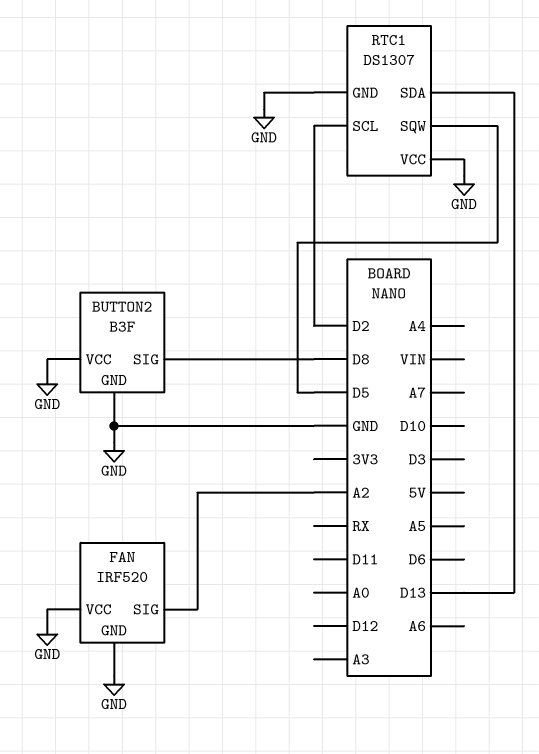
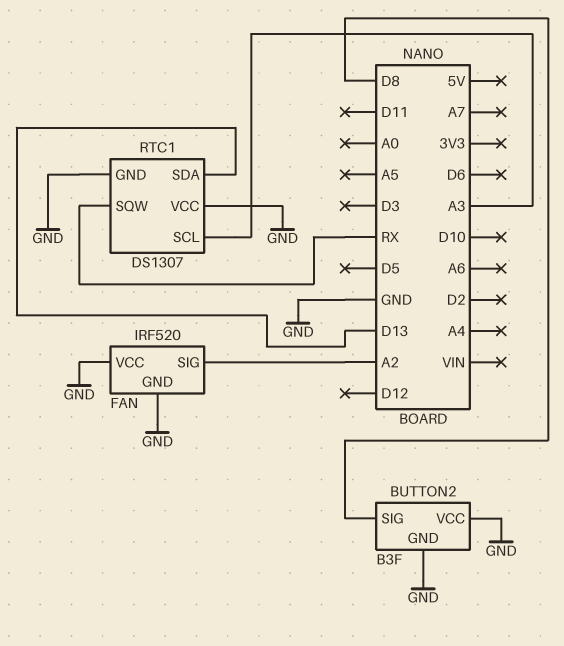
RTC1 pin SCL: D2 -> A3
RTC1 pin SQW: D5 -> RX

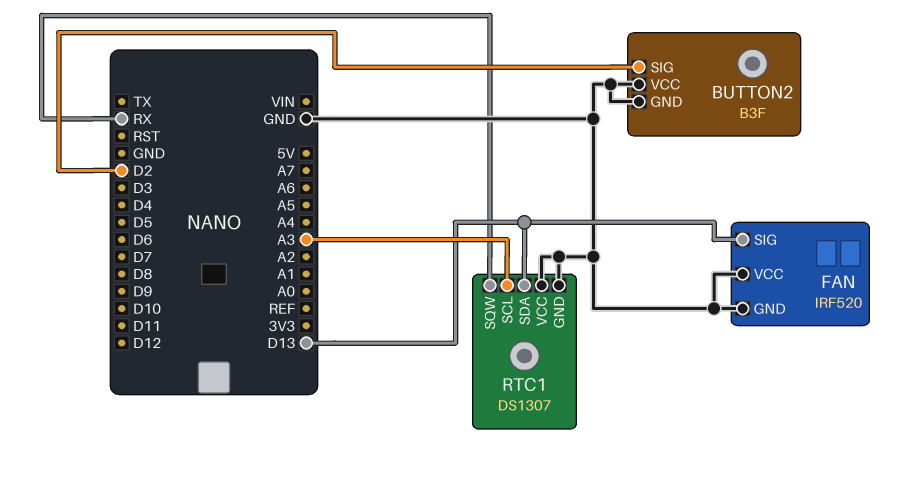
BUTTON2 pin SIG: D8 -> D2
FAN pin SIG: A2 -> D13

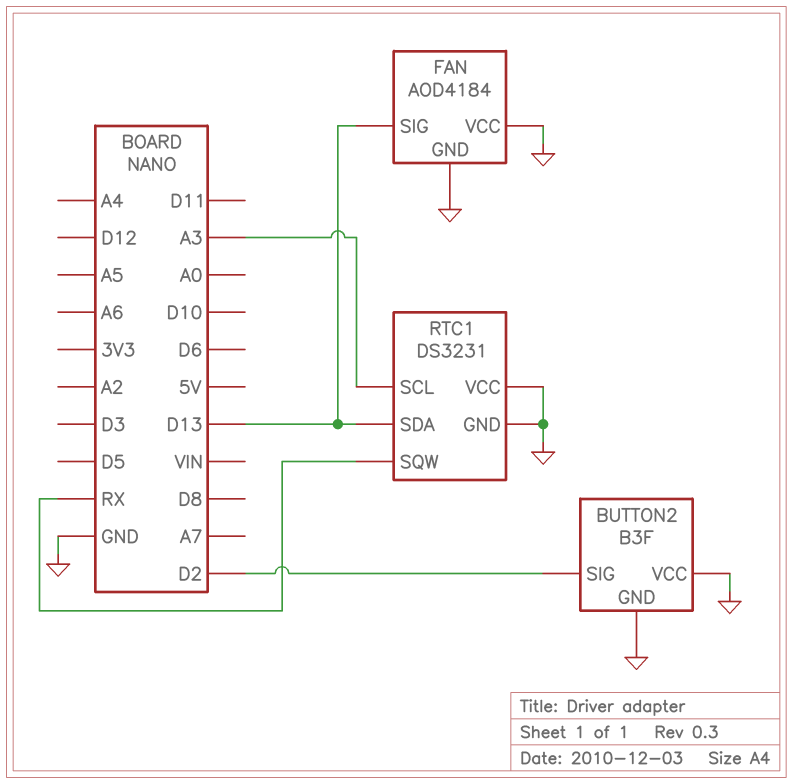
FAN: IRF520 -> AOD4184
RTC1: DS1307 -> DS3231

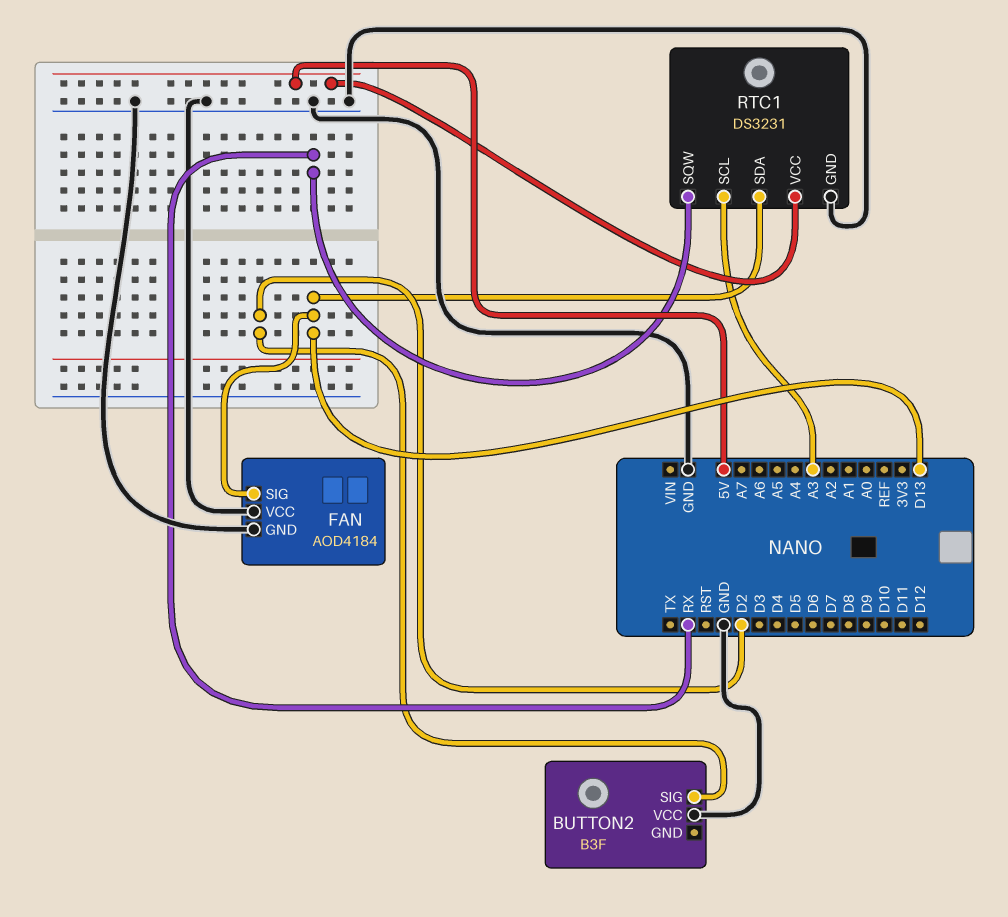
BUTTON2 pin GND: GND -> none
RTC1 pin VCC: GND -> 5V

